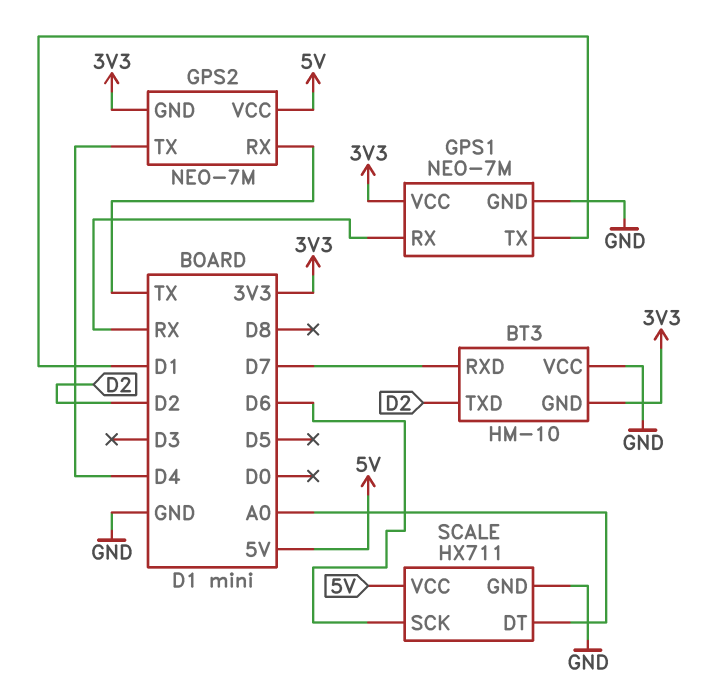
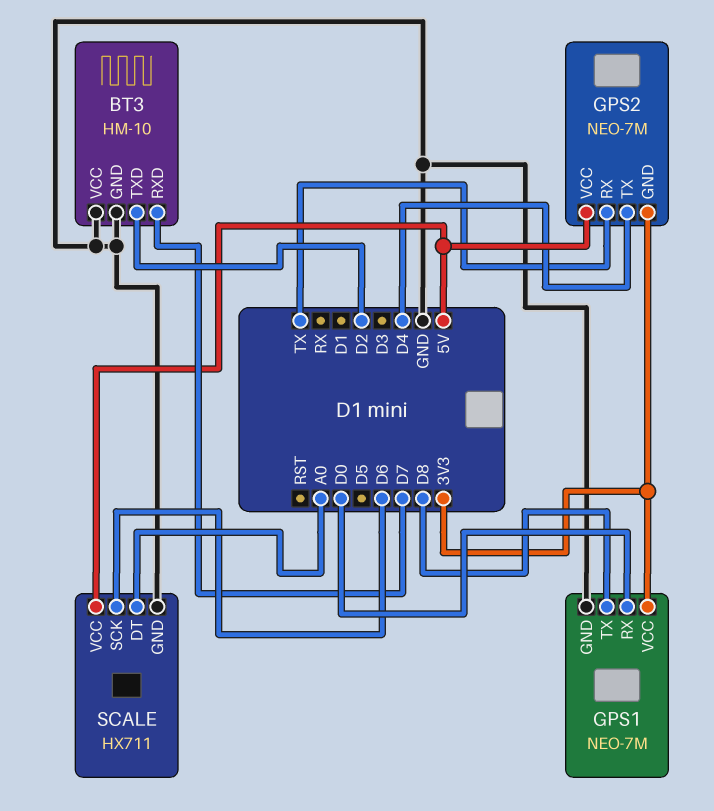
BT3 pin GND: 3V3 -> GND
GPS1 pin RX: RX -> D0
GPS1 pin TX: D1 -> D8

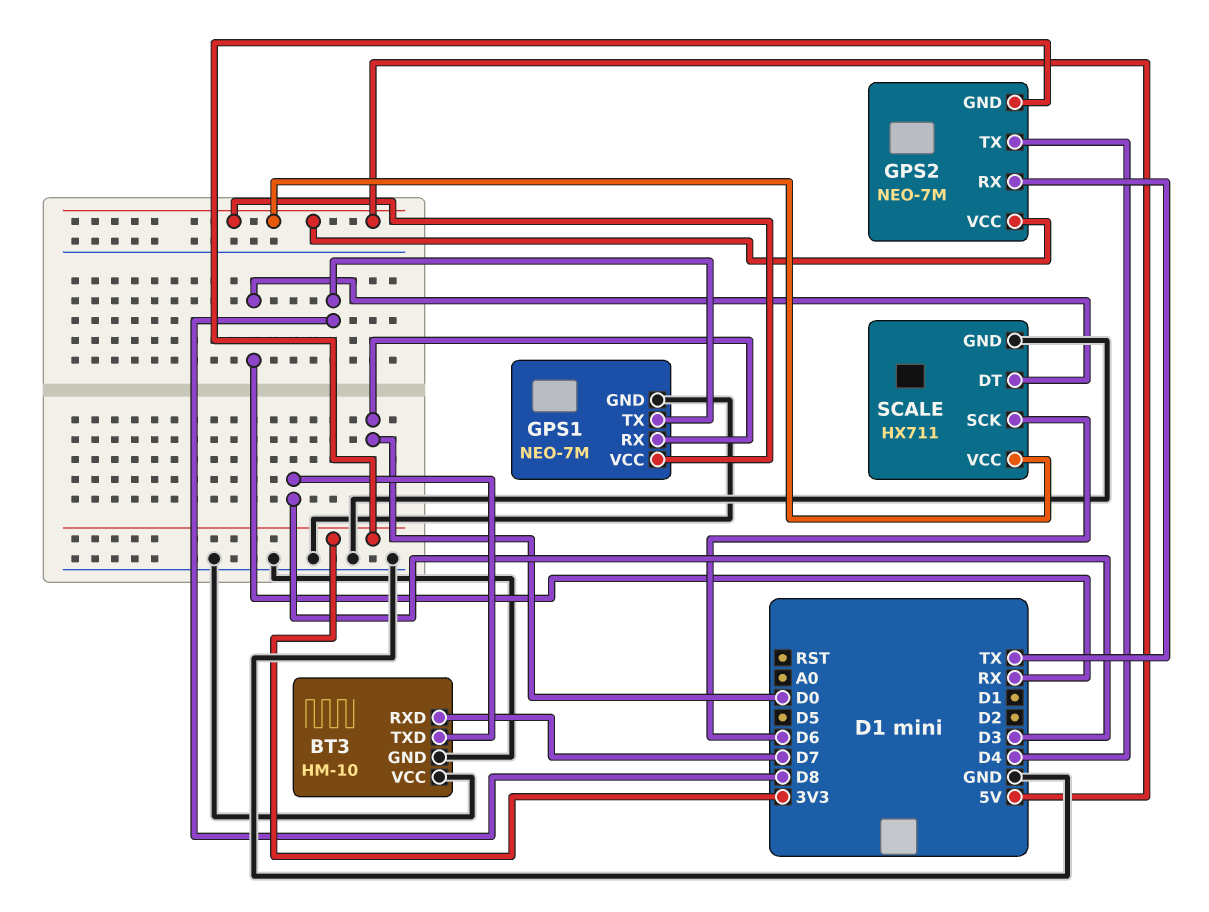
BT3 pin TXD: D2 -> D3
GPS1 pin VCC: 3V3 -> 5V
SCALE pin DT: A0 -> RX

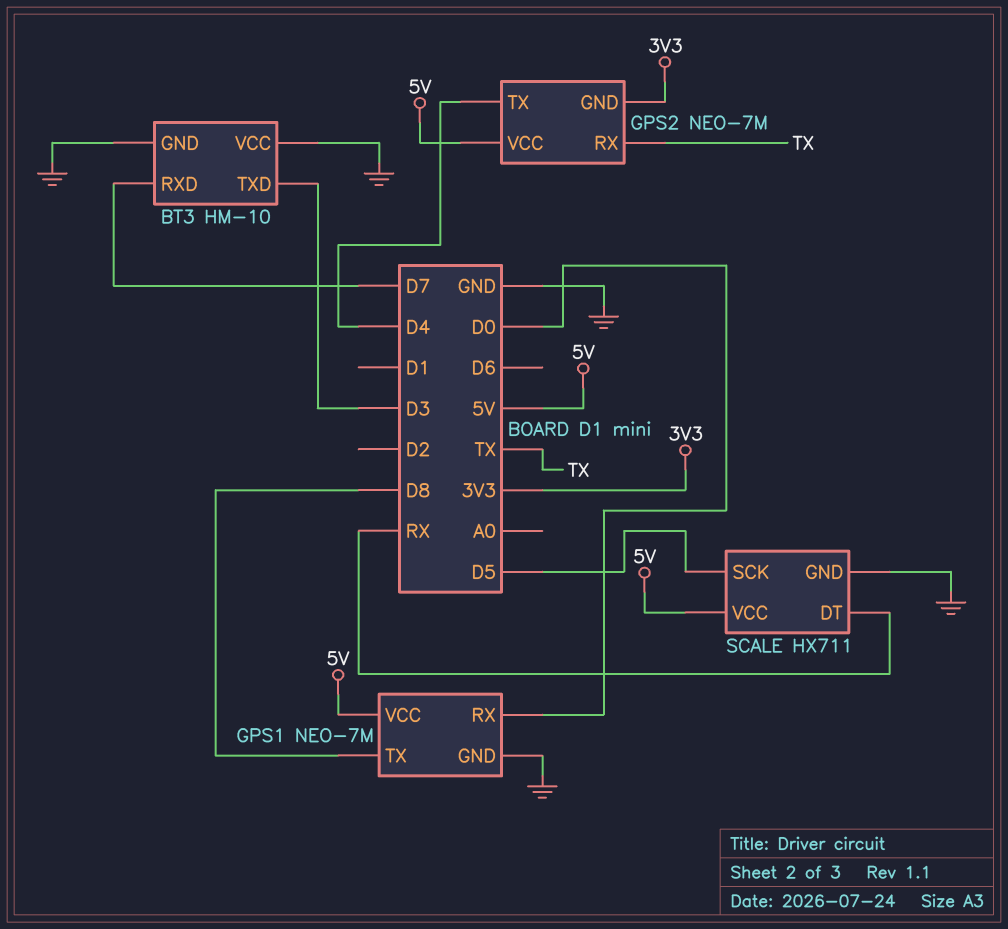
SCALE pin SCK: D6 -> D5

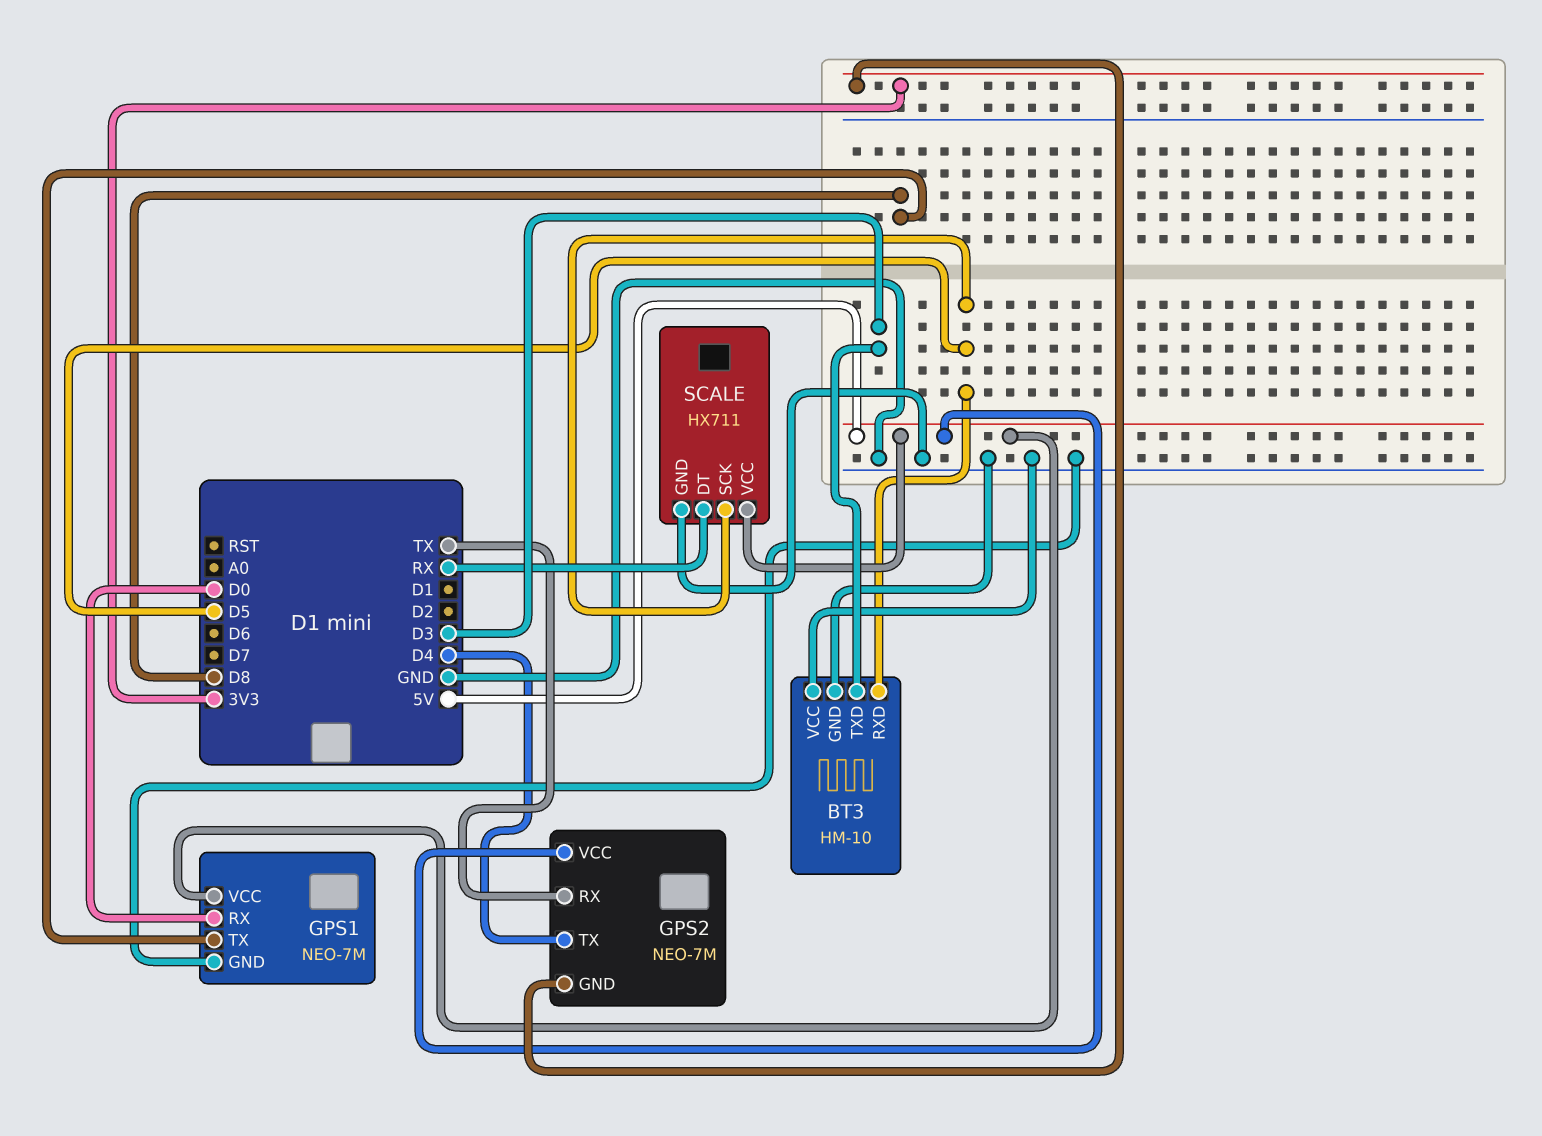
BT3 pin RXD: D7 -> D5

